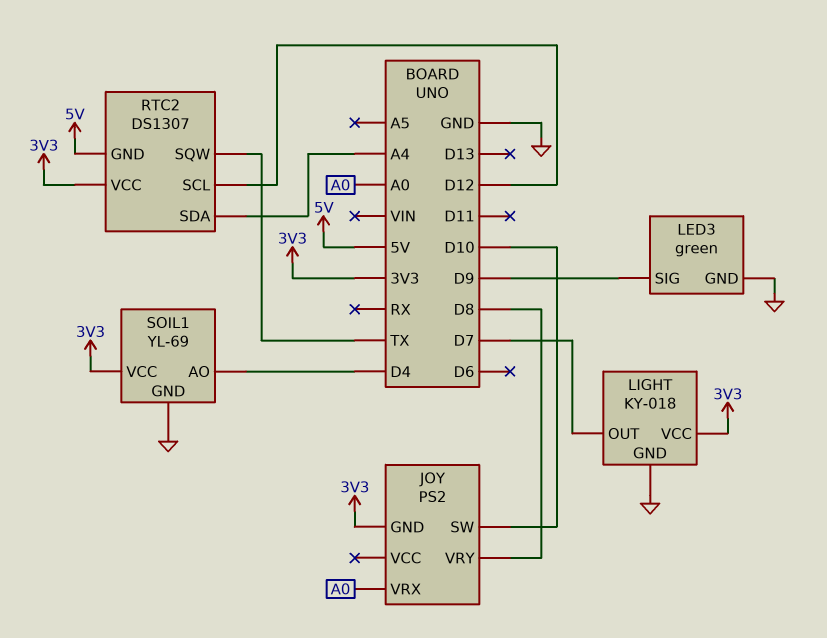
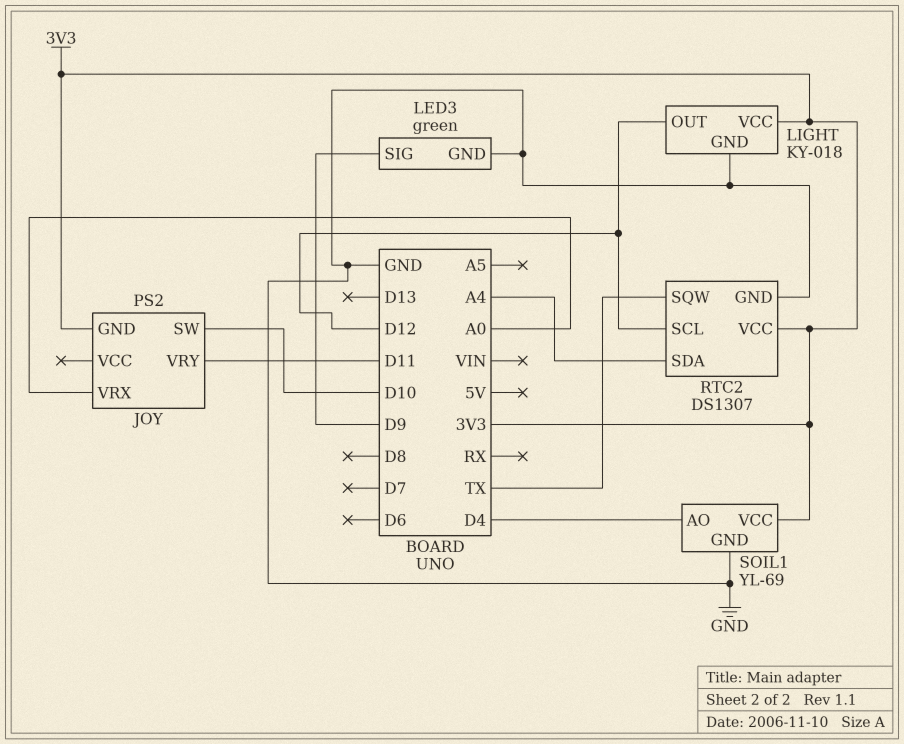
JOY pin VRY: D8 -> D11
LIGHT pin OUT: D7 -> D12
RTC2 pin GND: 5V -> GND

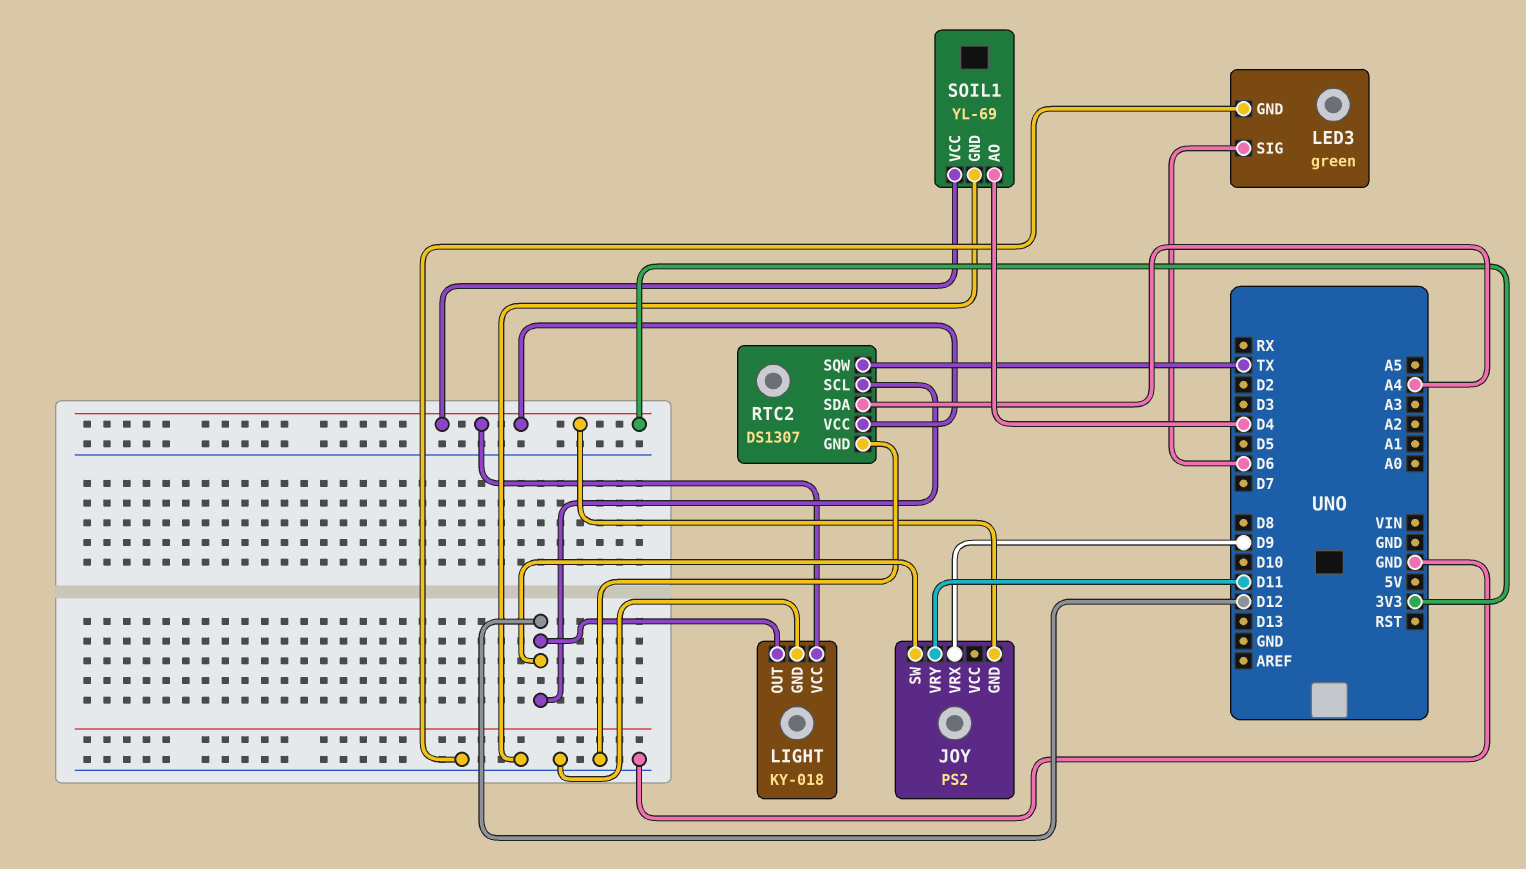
JOY pin SW: D10 -> D12
JOY pin VRX: A0 -> D9
LED3 pin SIG: D9 -> D6

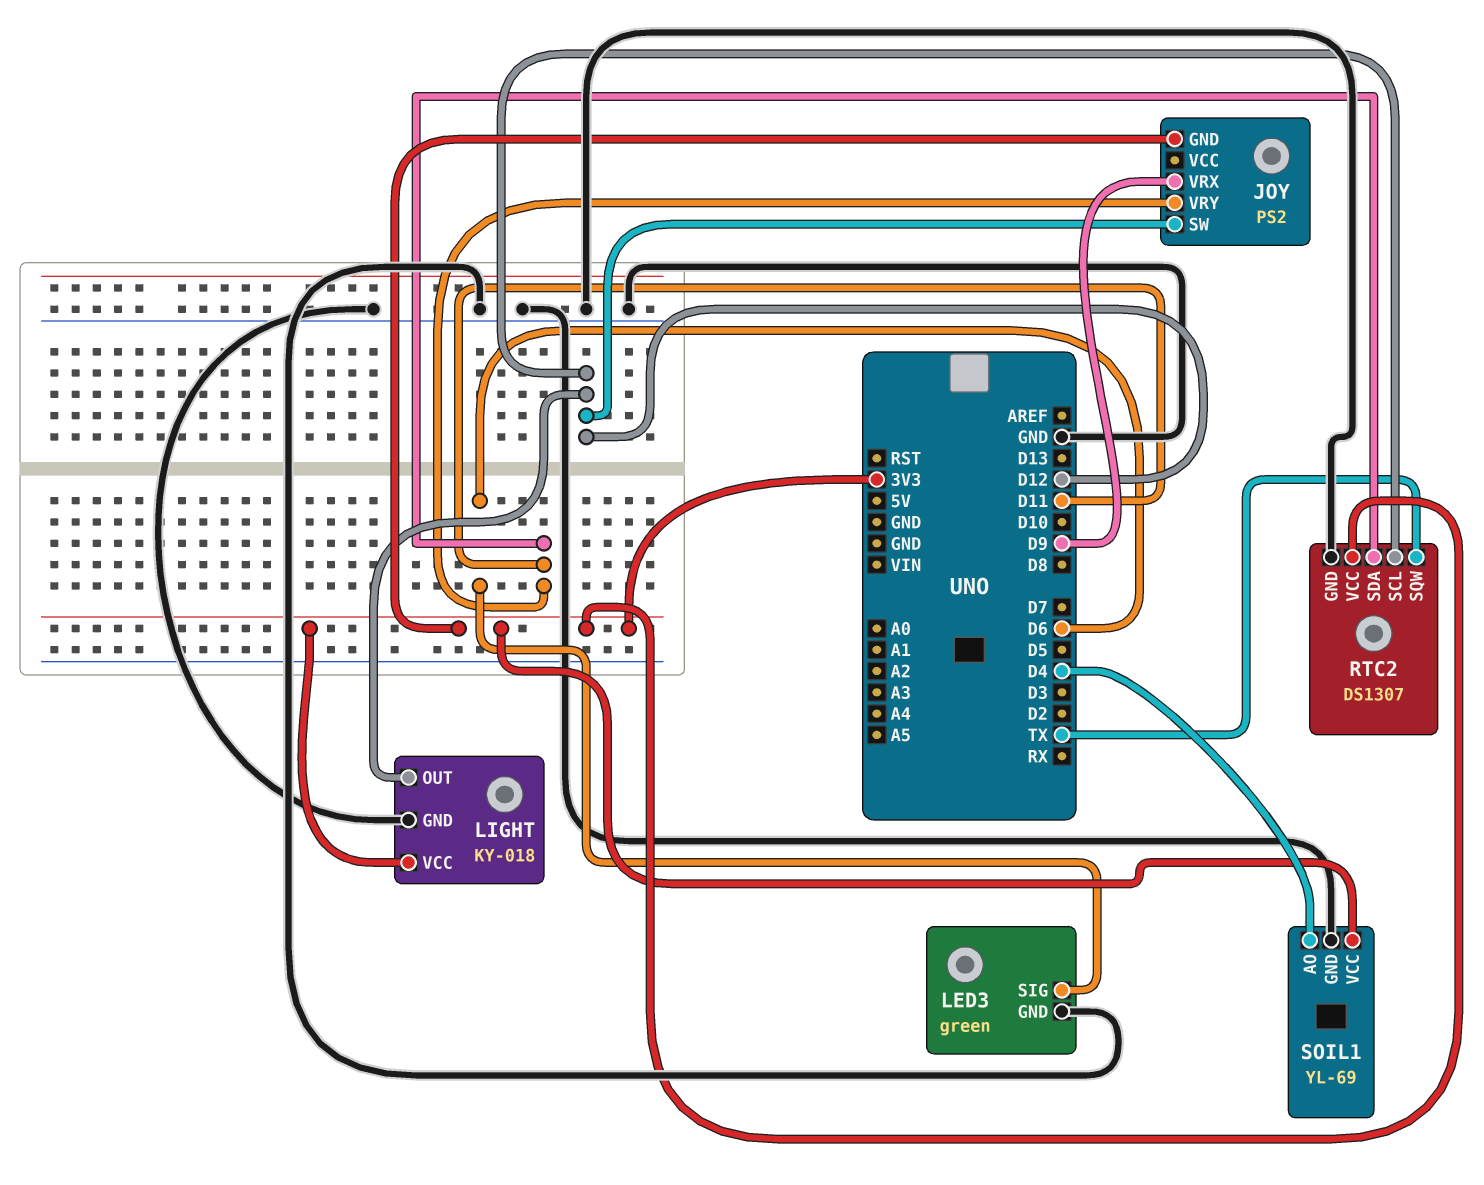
RTC2 pin SDA: A4 -> D11

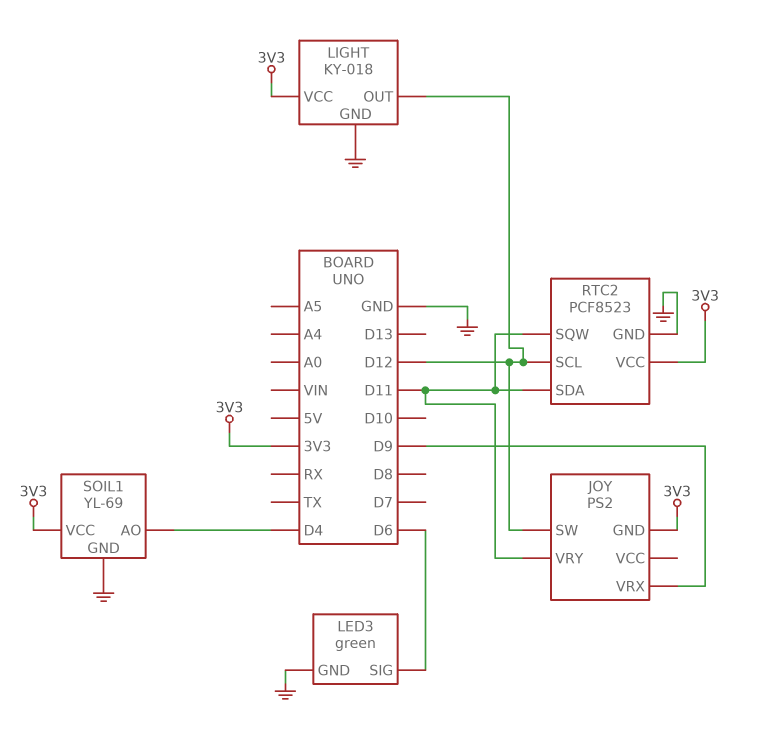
RTC2: DS1307 -> PCF8523
RTC2 pin SQW: TX -> D11

